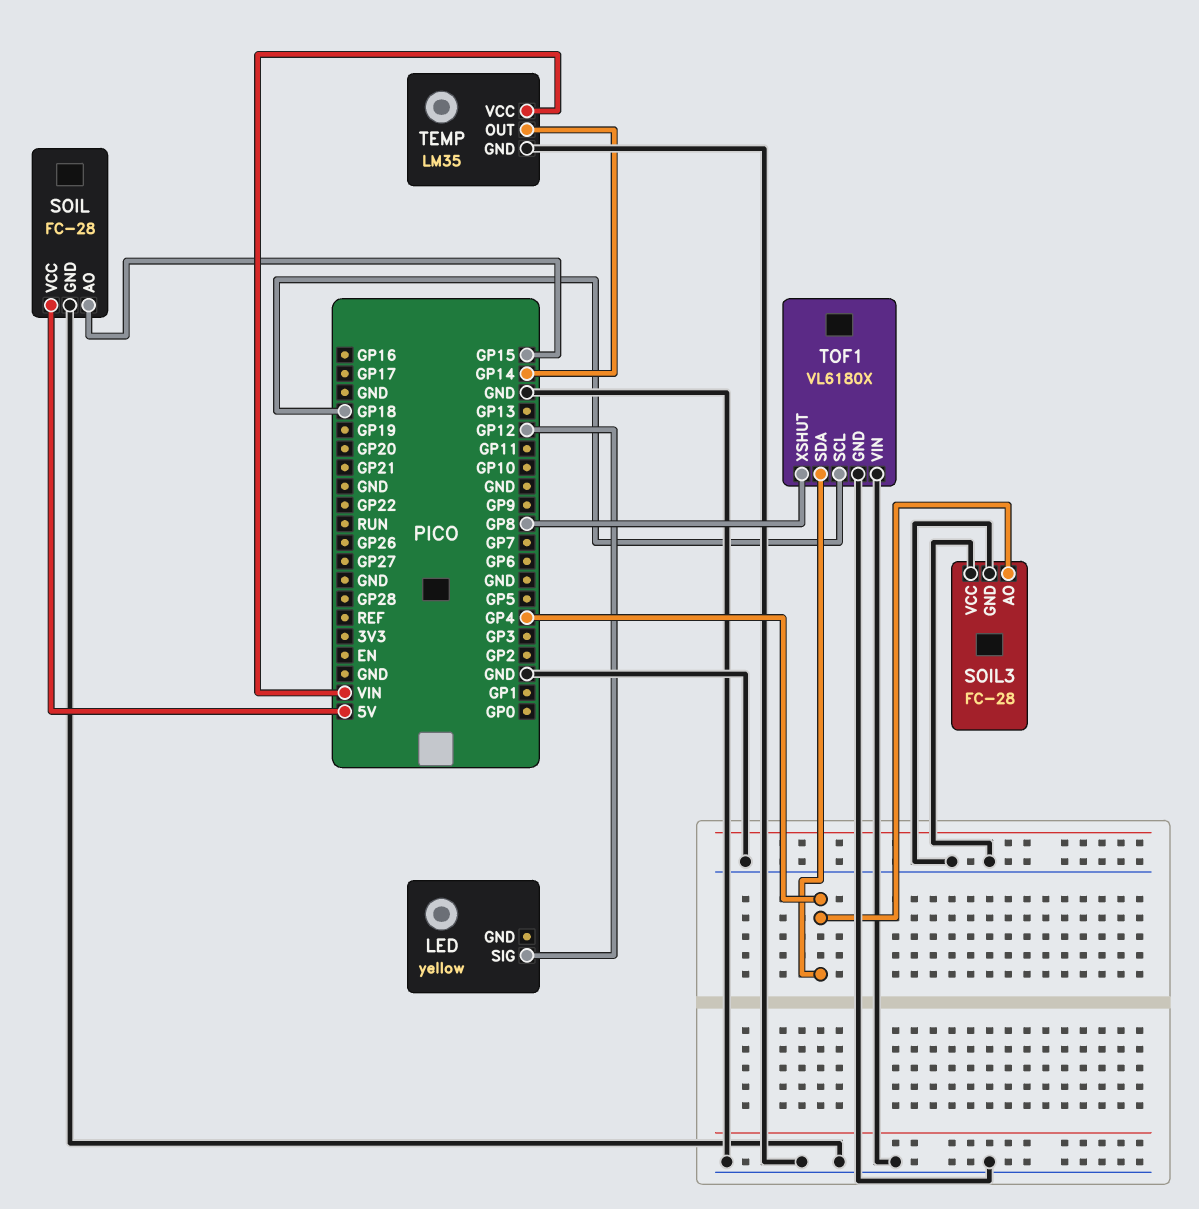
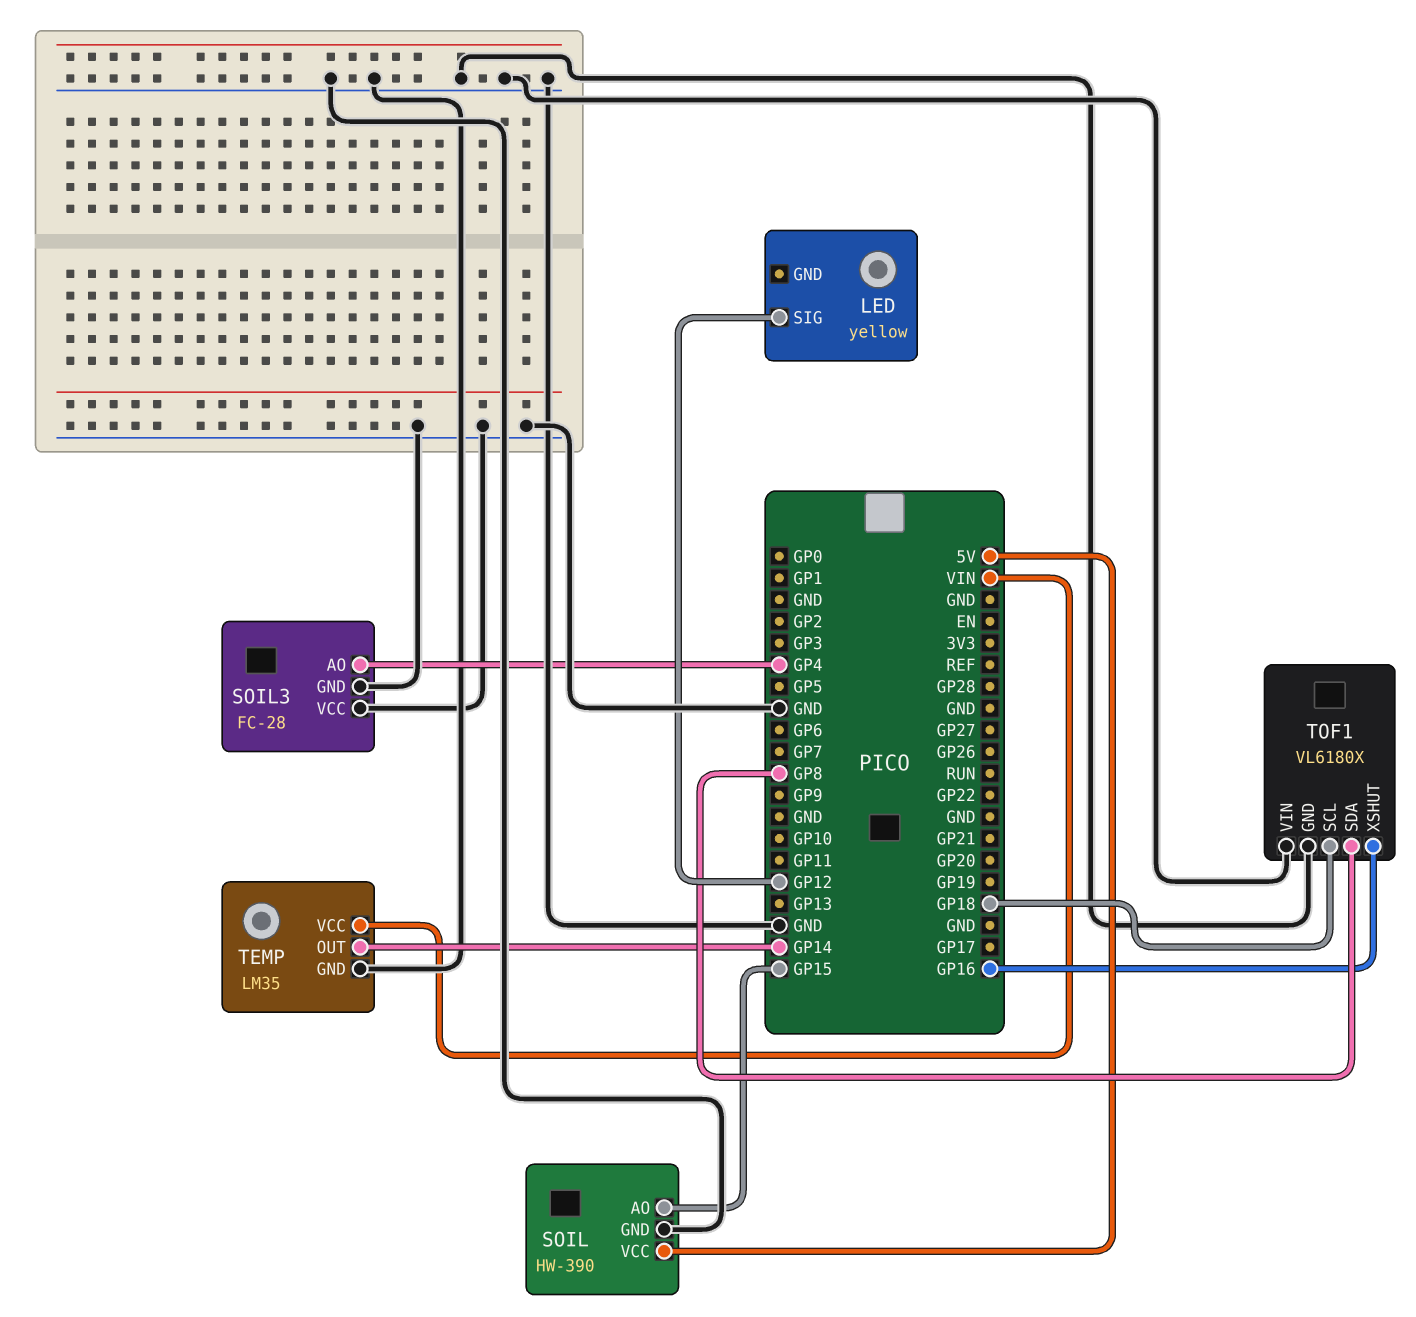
SOIL: FC-28 -> HW-390
TOF1 pin SDA: GP4 -> GP8
TOF1 pin XSHUT: GP8 -> GP16

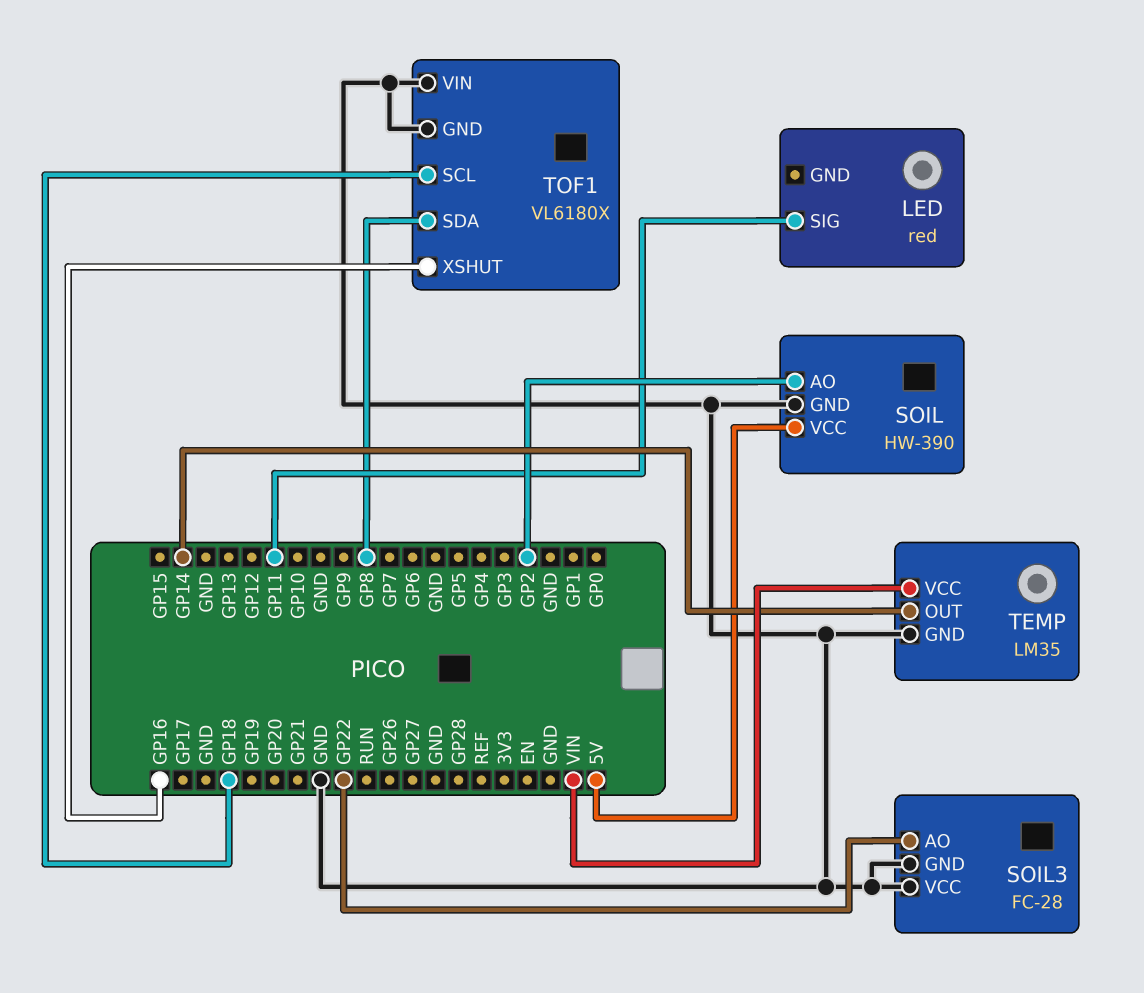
LED: yellow -> red
LED pin SIG: GP12 -> GP11
SOIL pin AO: GP15 -> GP2
SOIL3 pin AO: GP4 -> GP22

